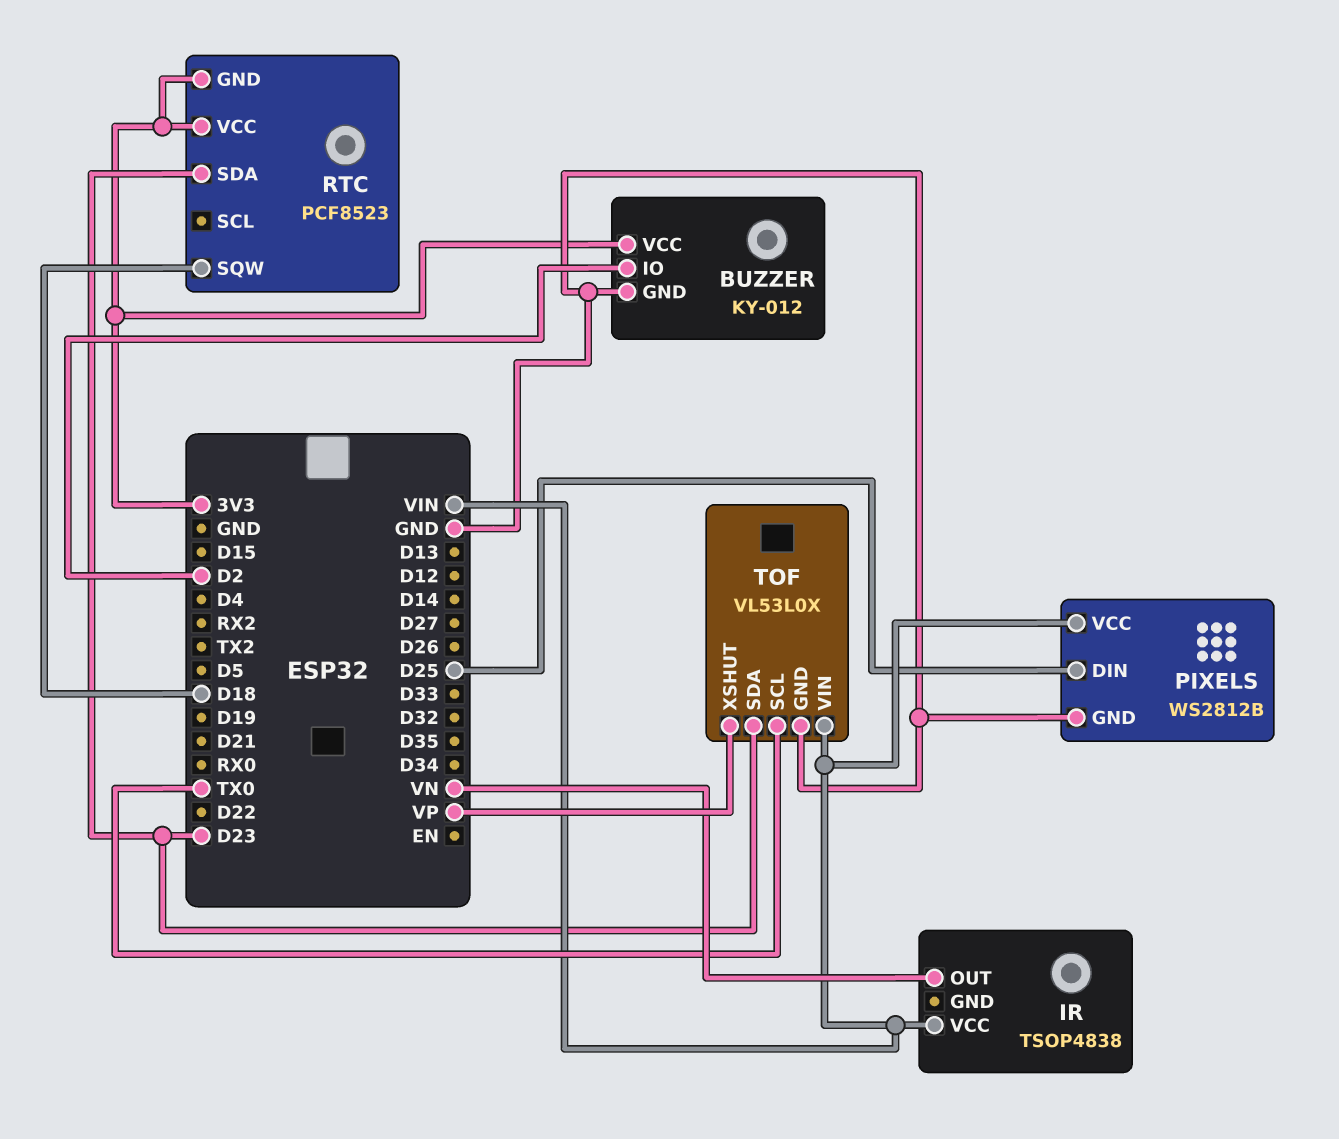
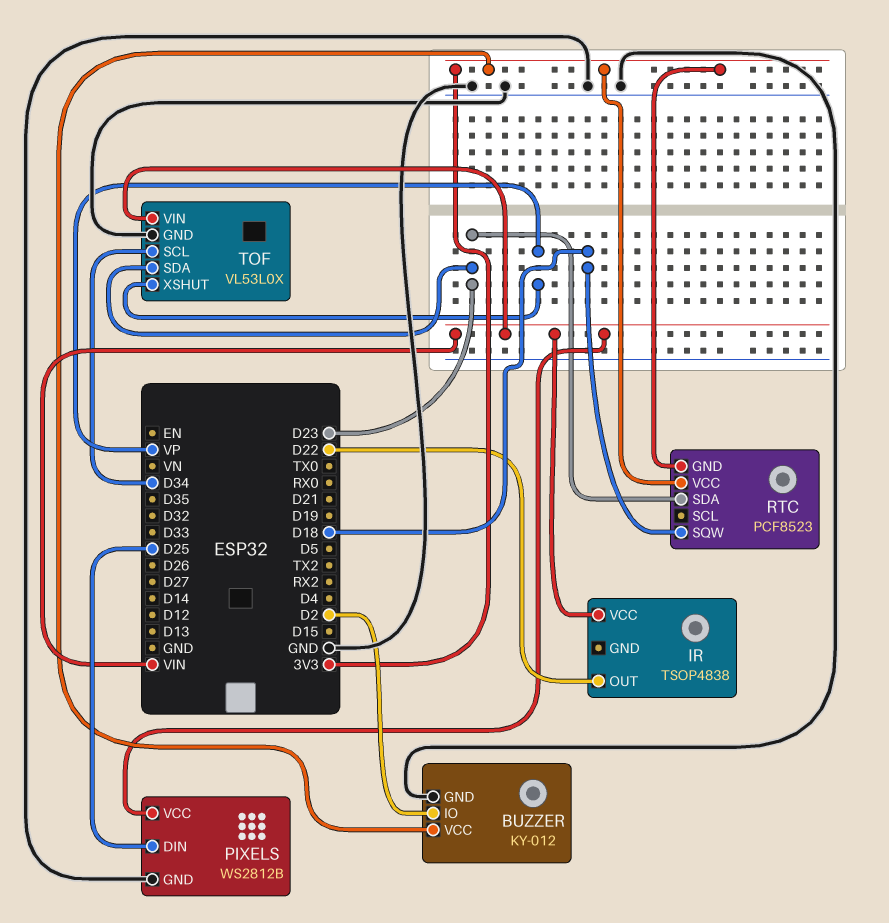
IR pin OUT: VN -> D22
TOF pin SCL: TX0 -> D34

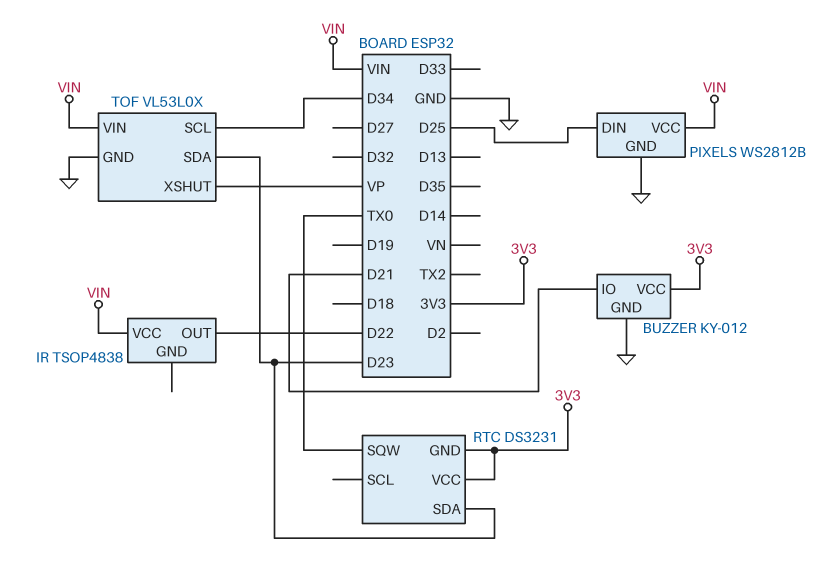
BUZZER pin IO: D2 -> D21
RTC: PCF8523 -> DS3231
RTC pin SQW: D18 -> TX0

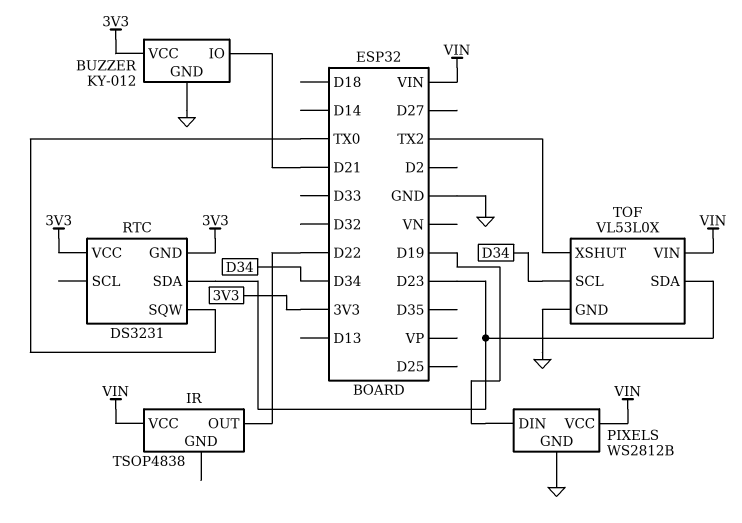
PIXELS pin DIN: D25 -> D19
TOF pin XSHUT: VP -> TX2

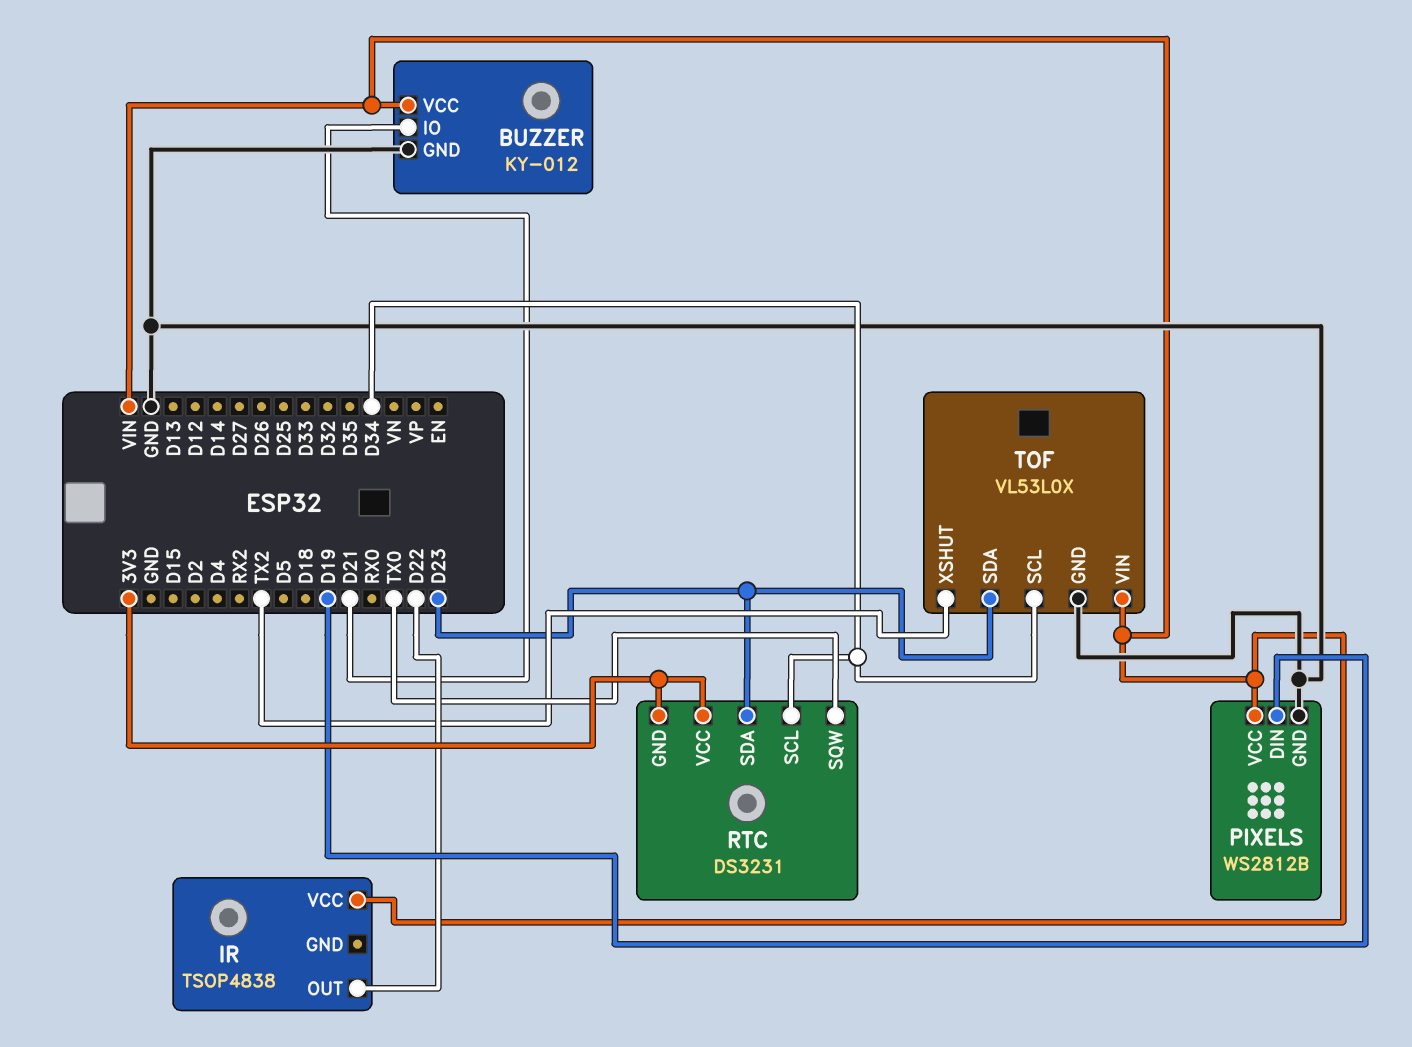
BUZZER pin VCC: 3V3 -> VIN
RTC pin SCL: none -> D34

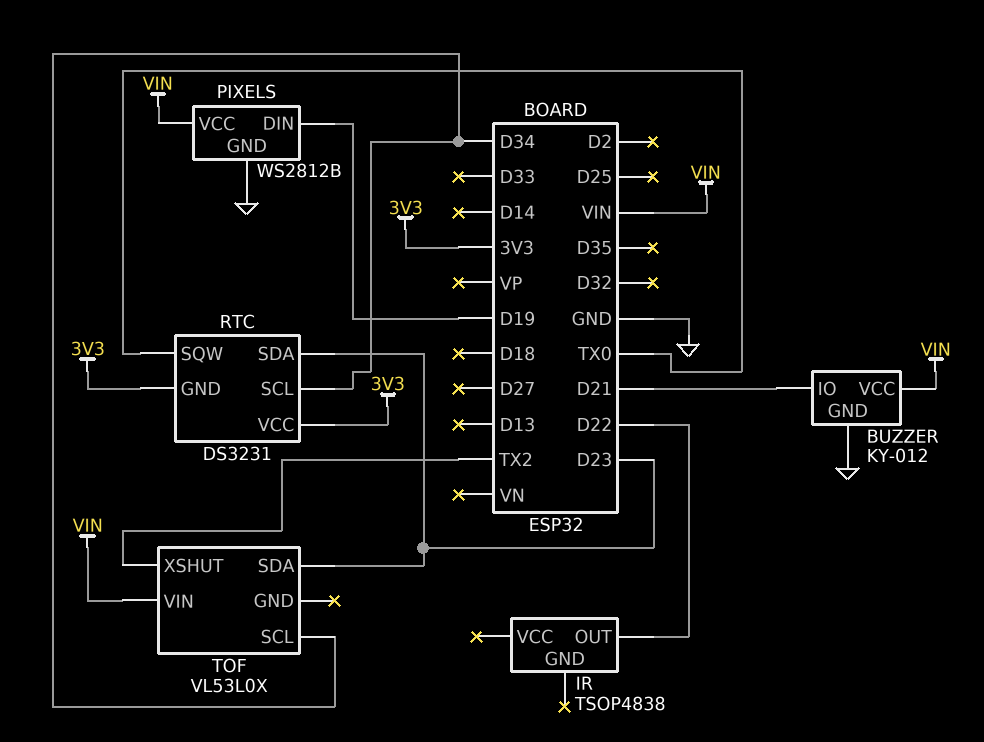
IR pin VCC: VIN -> none
TOF pin GND: GND -> none

